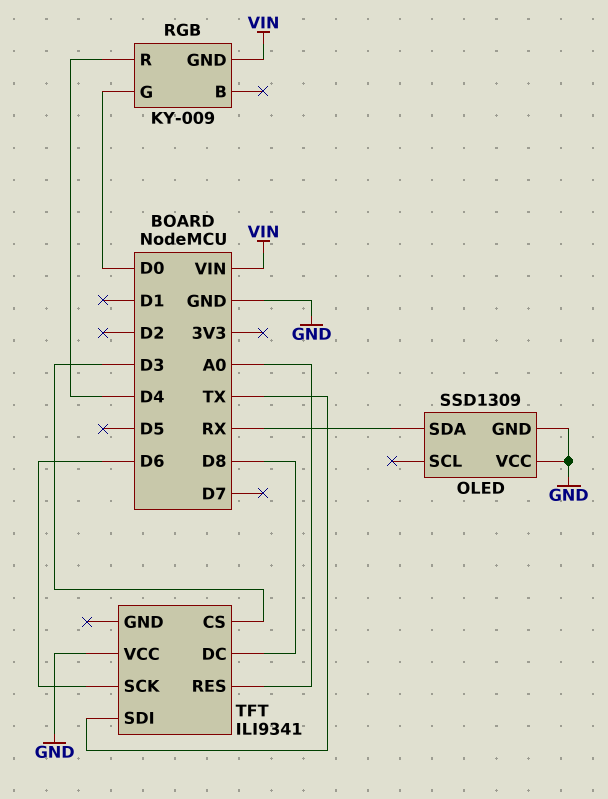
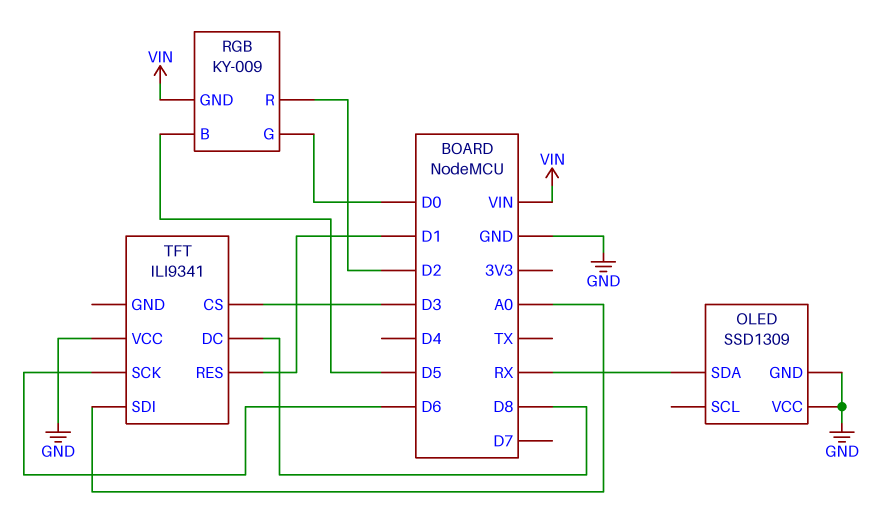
RGB pin B: none -> D5
RGB pin R: D4 -> D2
TFT pin RES: A0 -> D1
TFT pin SDI: TX -> A0

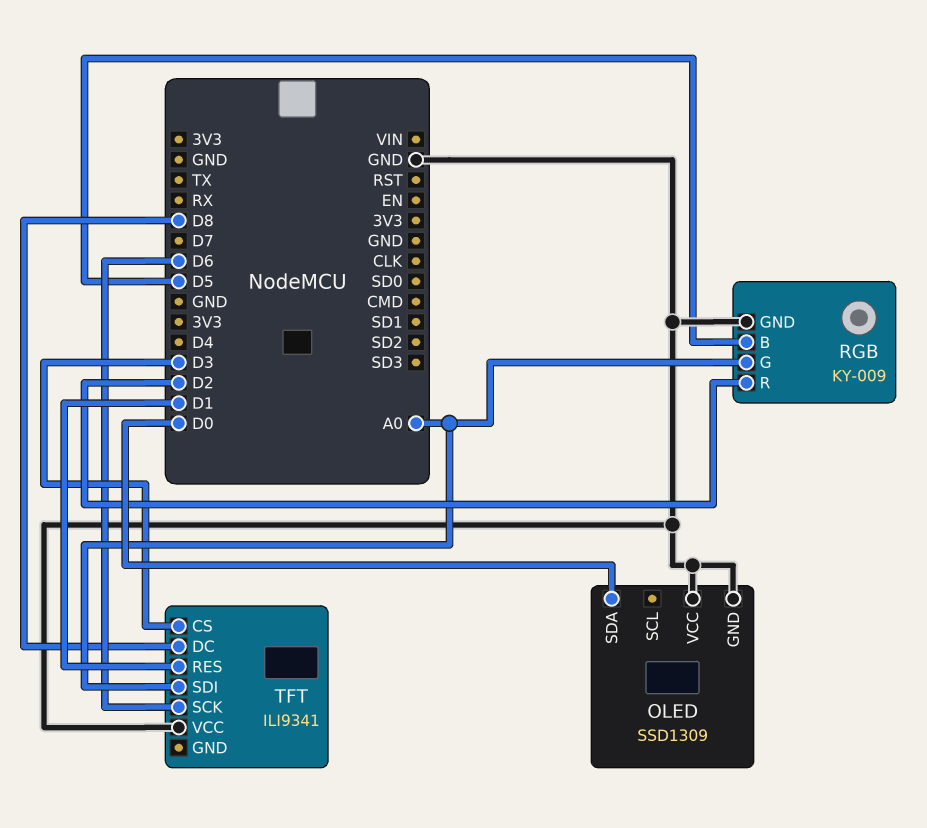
OLED pin SDA: RX -> D0
RGB pin G: D0 -> A0
RGB pin GND: VIN -> GND

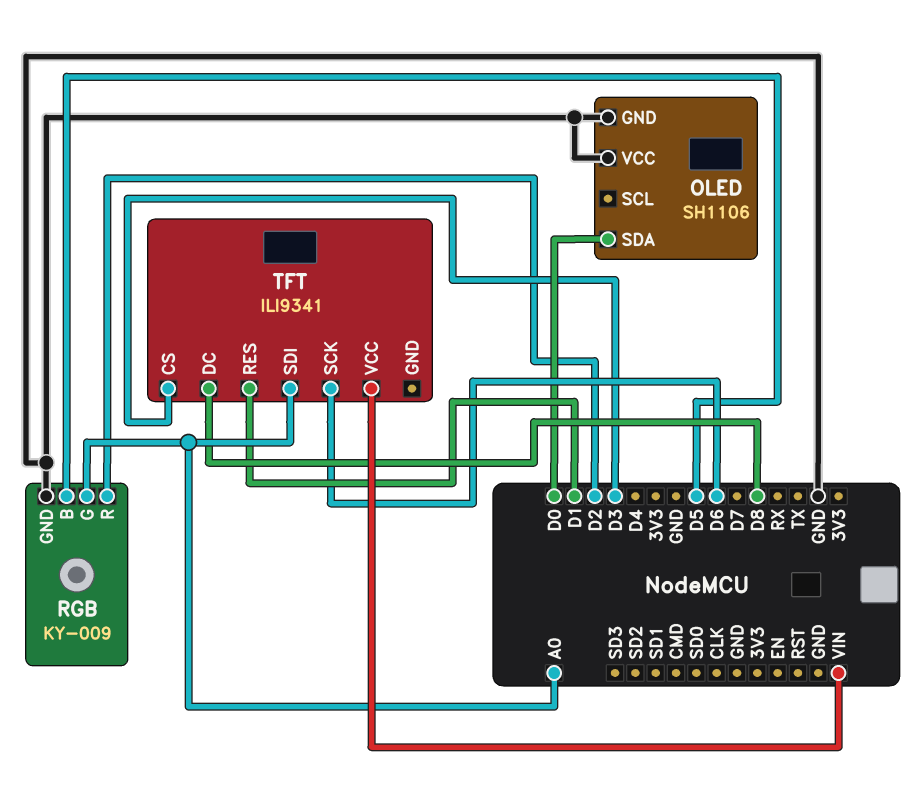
OLED: SSD1309 -> SH1106
TFT pin VCC: GND -> VIN

